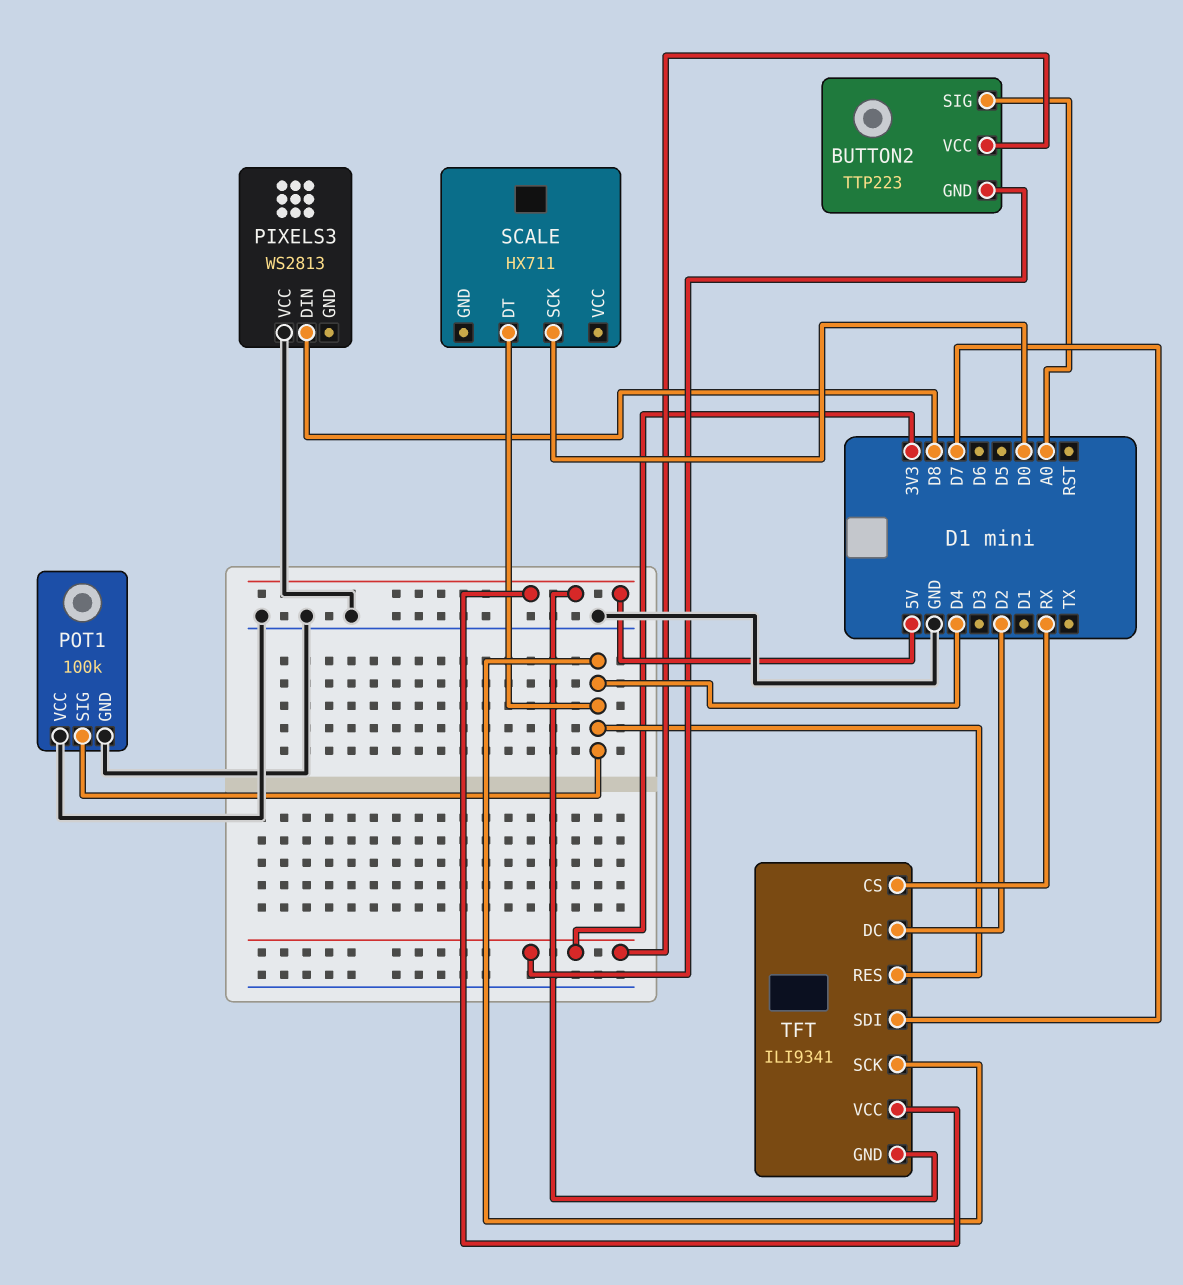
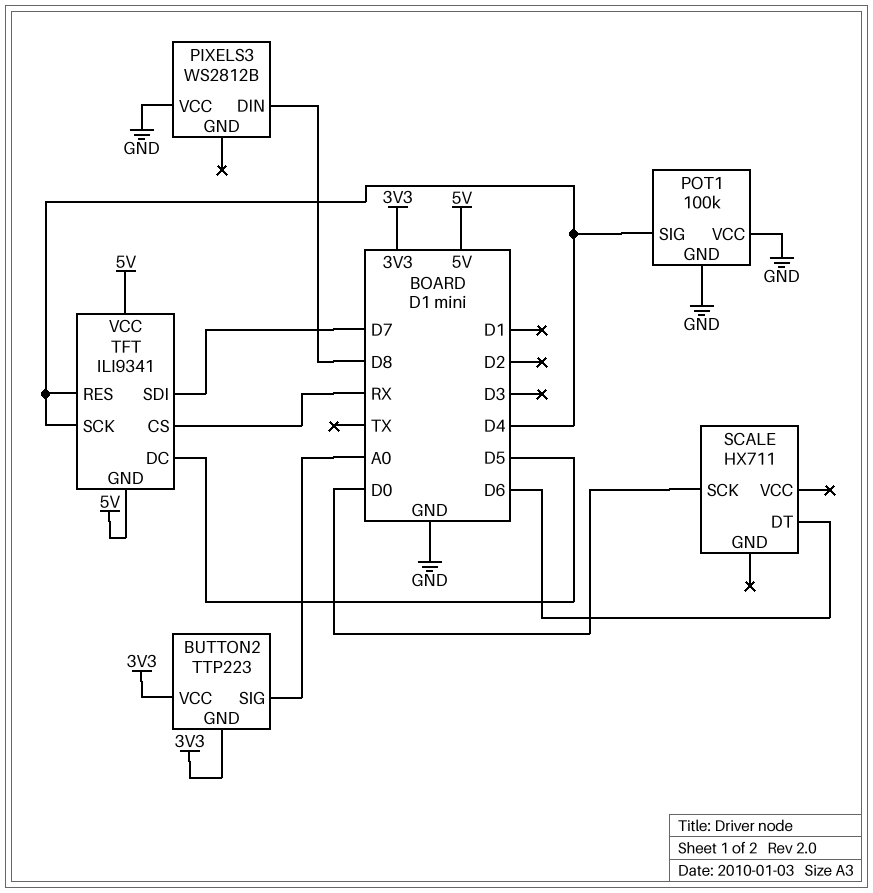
PIXELS3: WS2813 -> WS2812B
SCALE pin DT: D4 -> D6
TFT pin DC: D2 -> D5

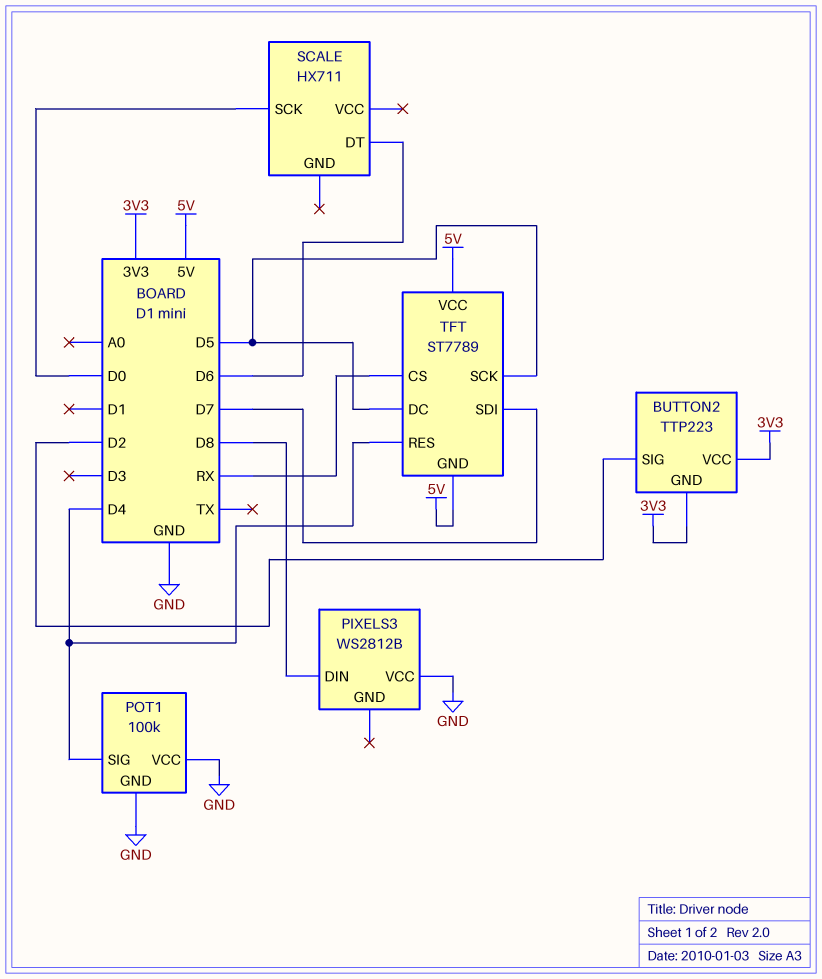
BUTTON2 pin SIG: A0 -> D2
TFT: ILI9341 -> ST7789
TFT pin SCK: D4 -> D5

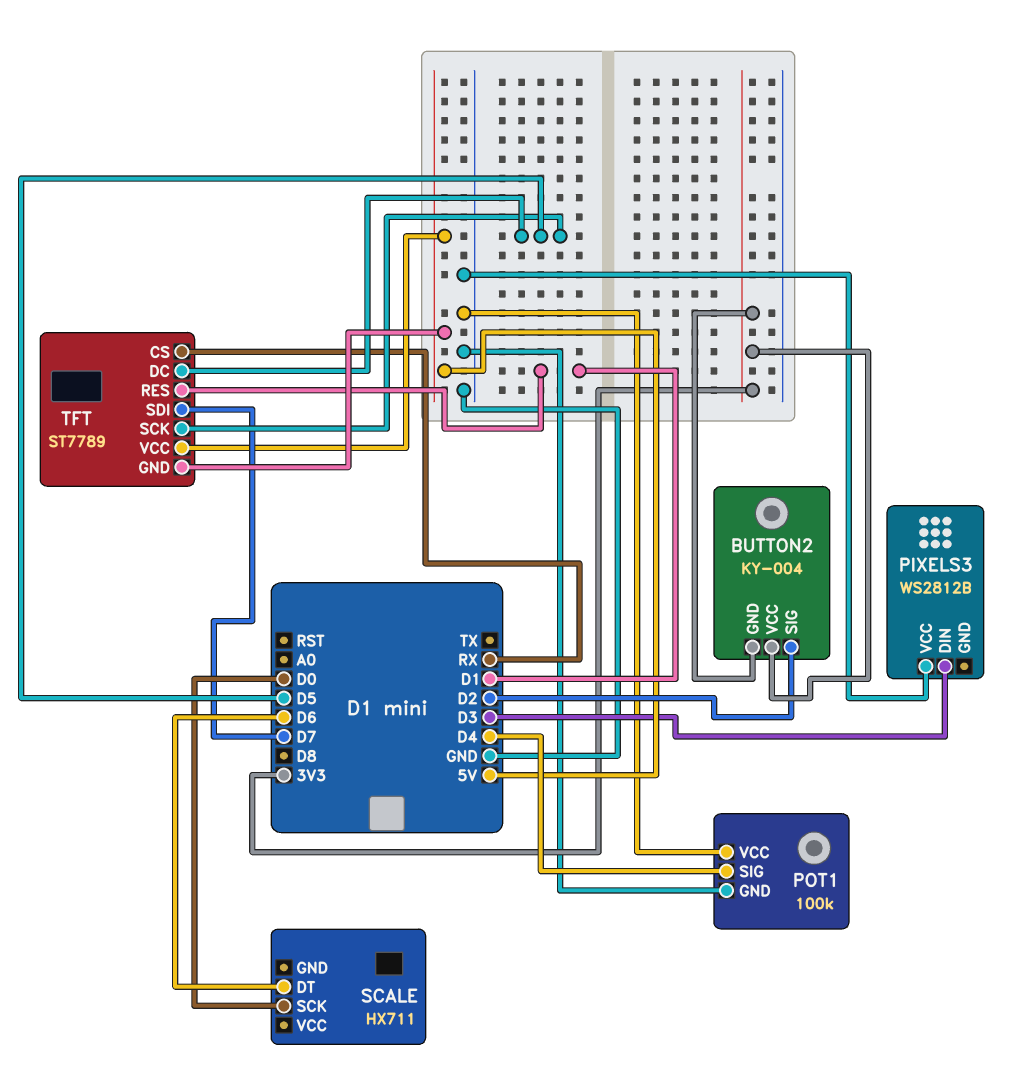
BUTTON2: TTP223 -> KY-004
PIXELS3 pin DIN: D8 -> D3
TFT pin RES: D4 -> D1

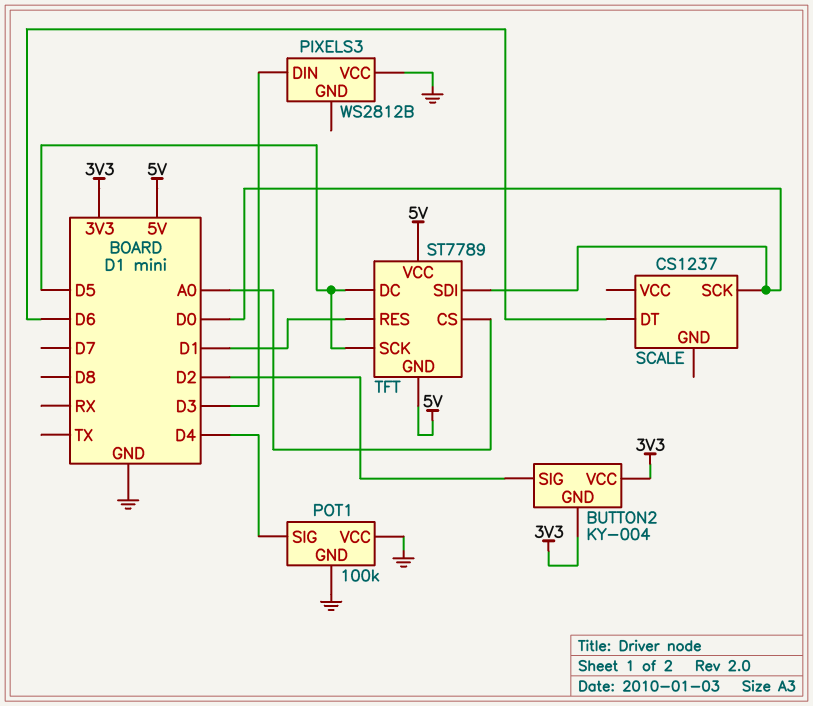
SCALE: HX711 -> CS1237
TFT pin CS: RX -> A0
TFT pin SDI: D7 -> D0

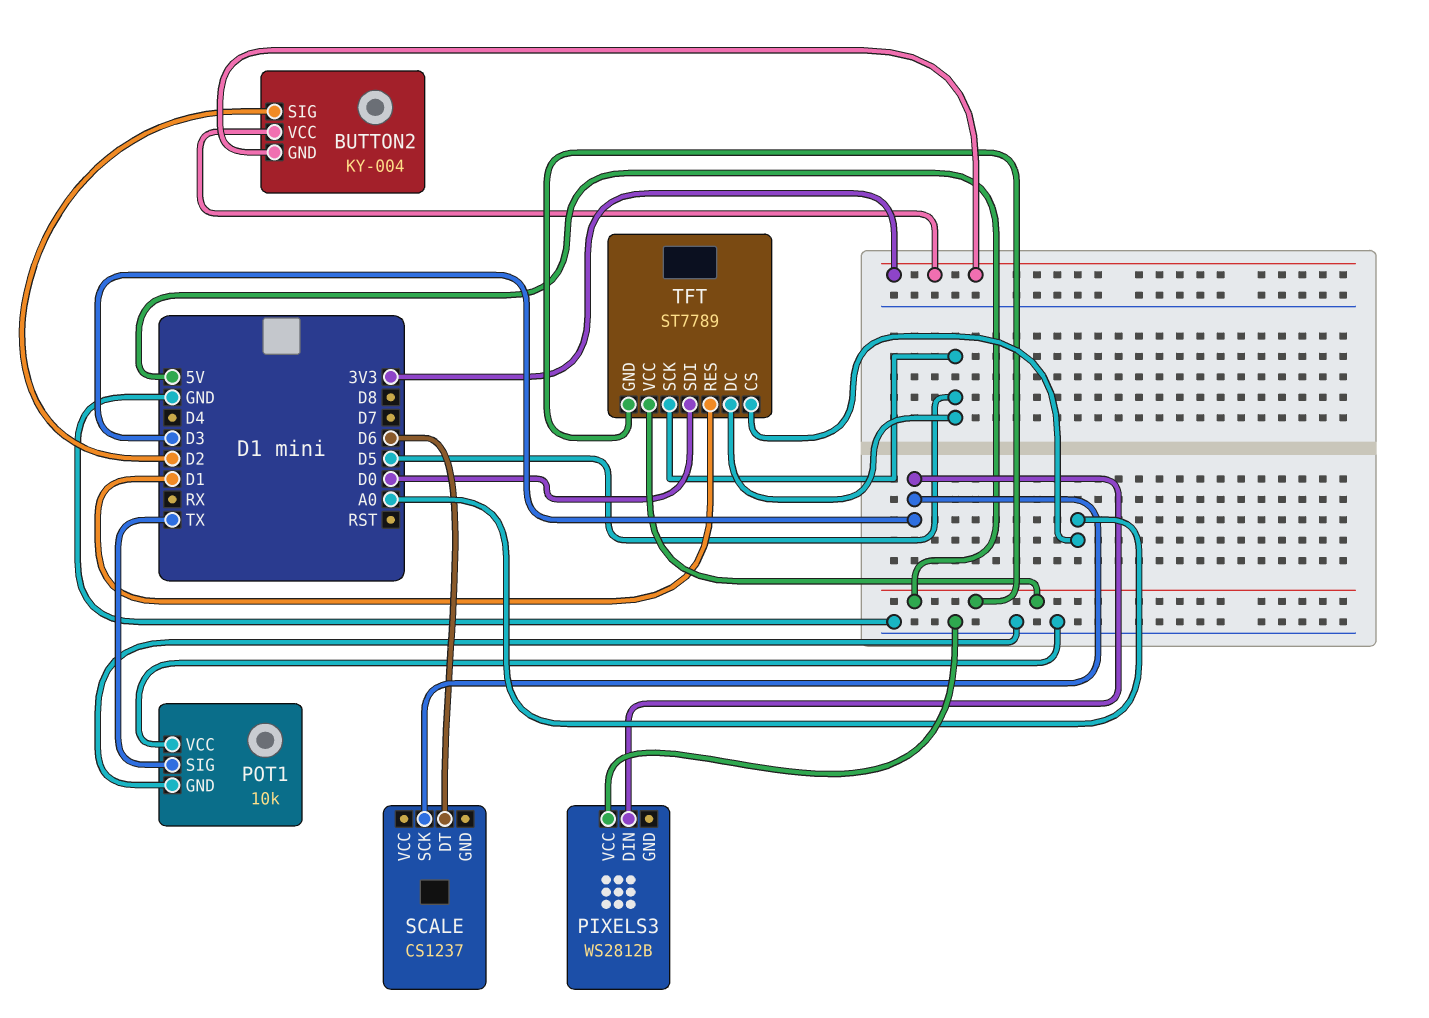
POT1: 100k -> 10k
POT1 pin SIG: D4 -> TX
SCALE pin SCK: D0 -> D3

